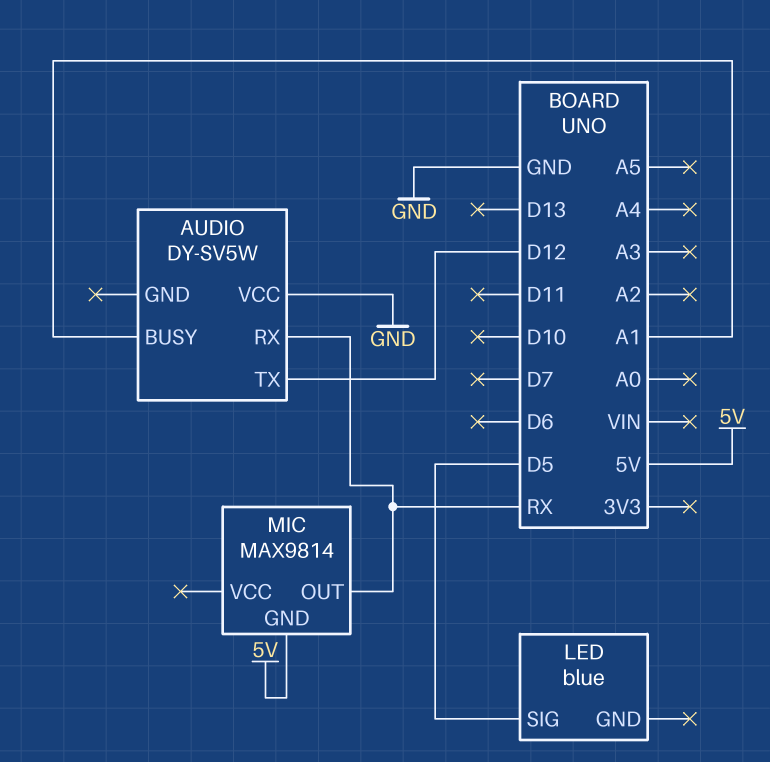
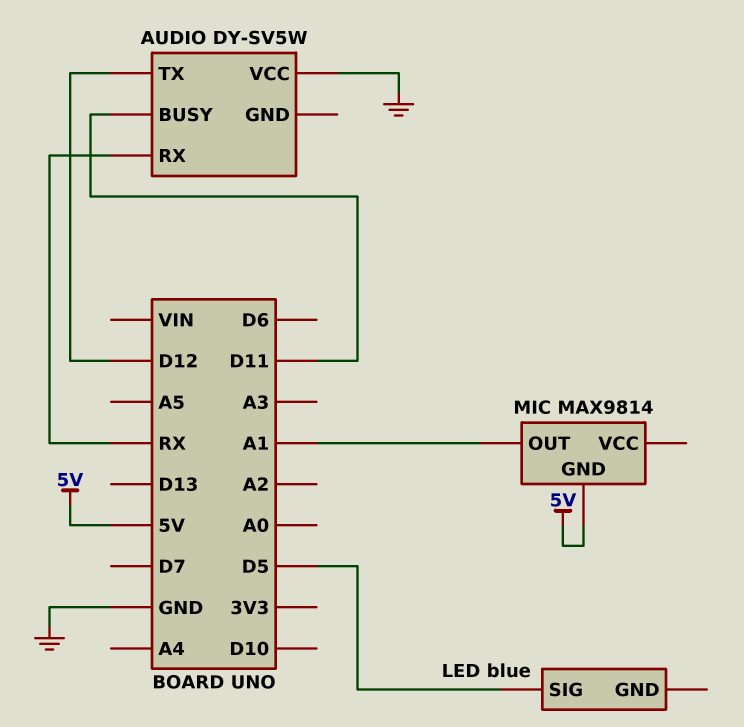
AUDIO pin BUSY: A1 -> D11
MIC pin OUT: RX -> A1

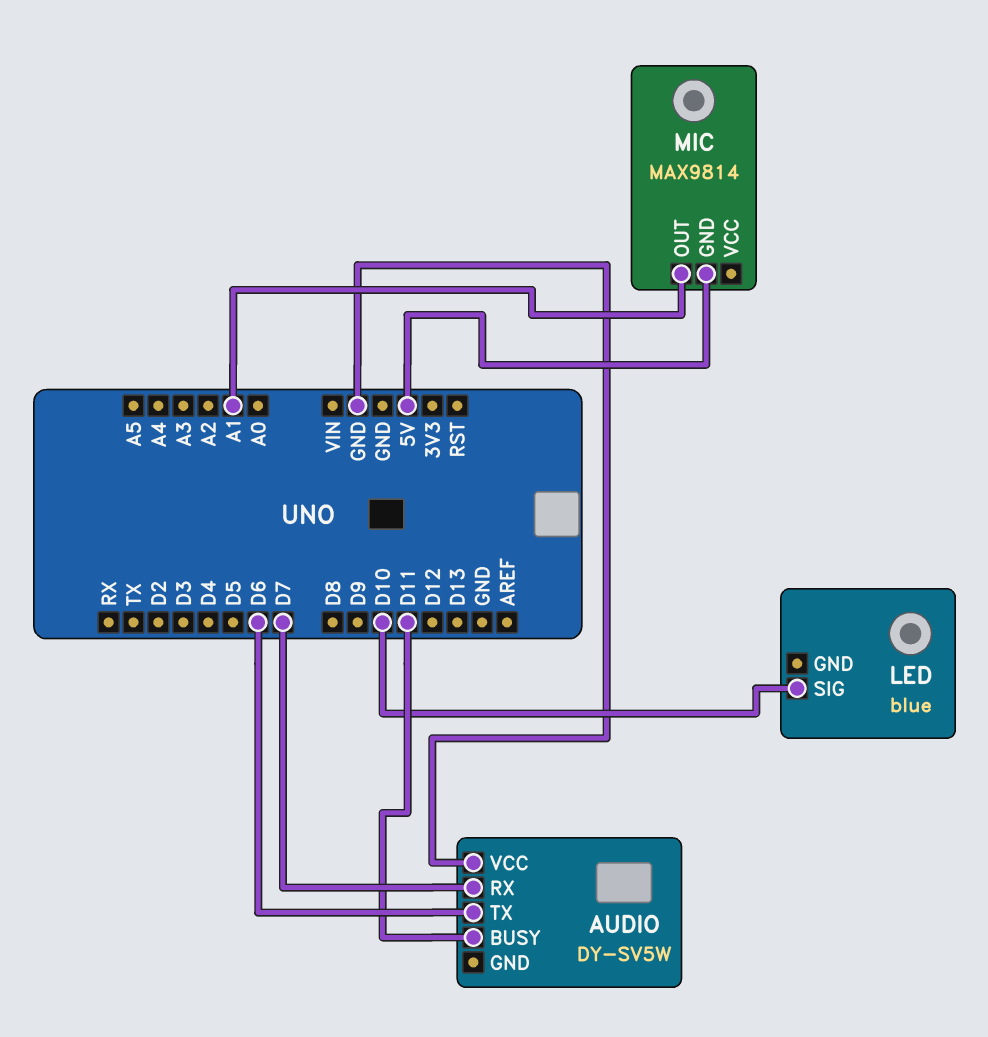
AUDIO pin RX: RX -> D7
AUDIO pin TX: D12 -> D6
LED pin SIG: D5 -> D10

